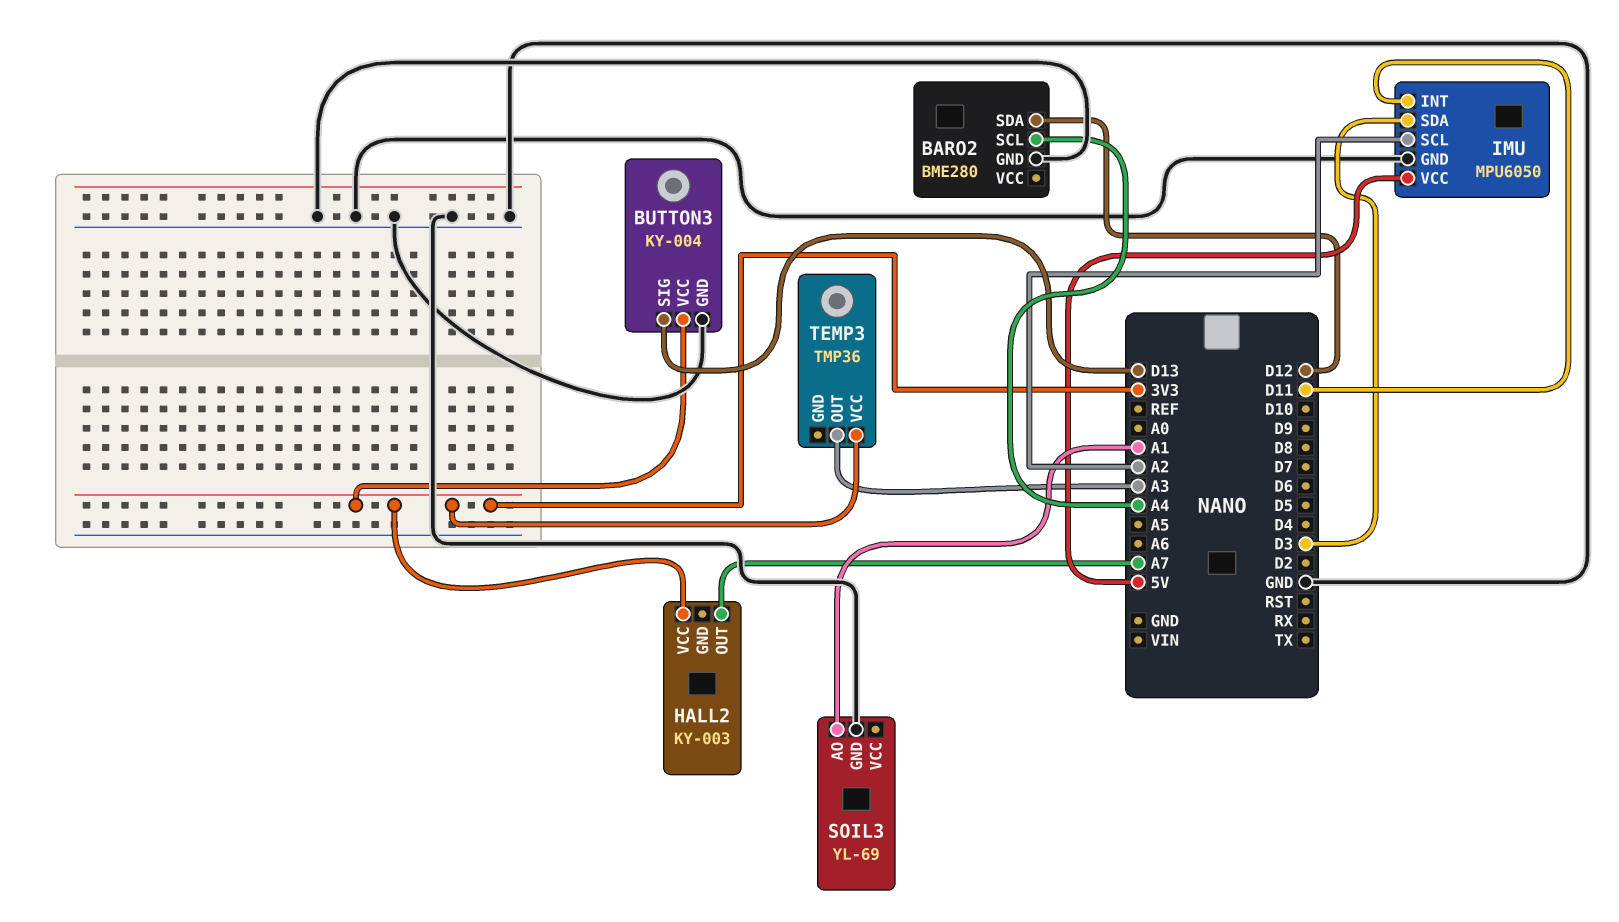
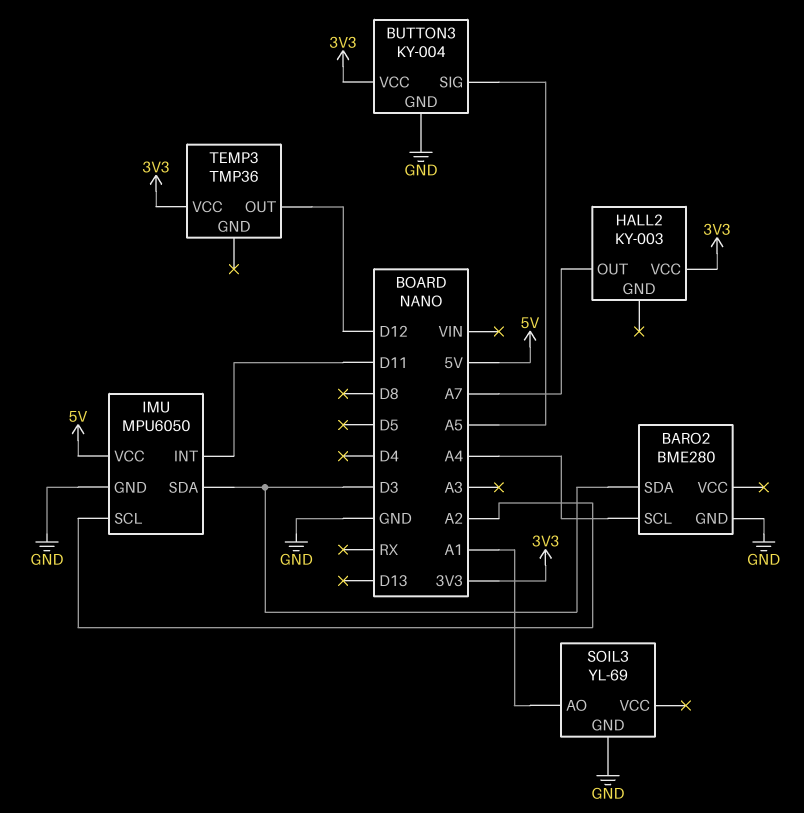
BARO2 pin SDA: D12 -> D3
BUTTON3 pin SIG: D13 -> A5
TEMP3 pin OUT: A3 -> D12

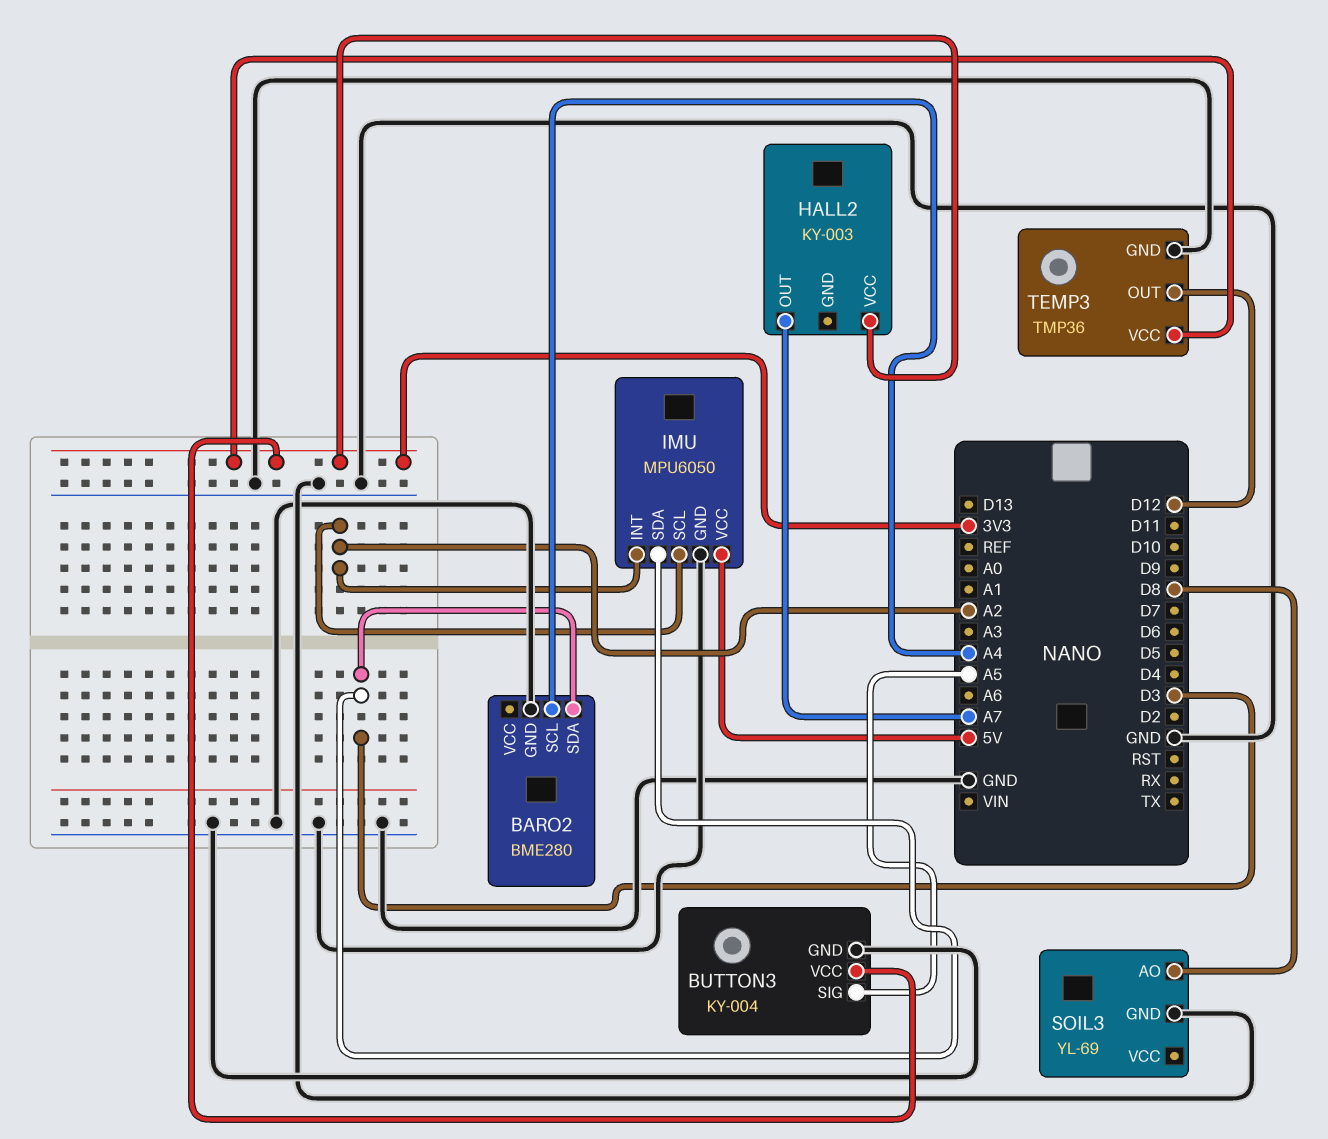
IMU pin INT: D11 -> A2
SOIL3 pin AO: A1 -> D8
TEMP3 pin GND: none -> GND

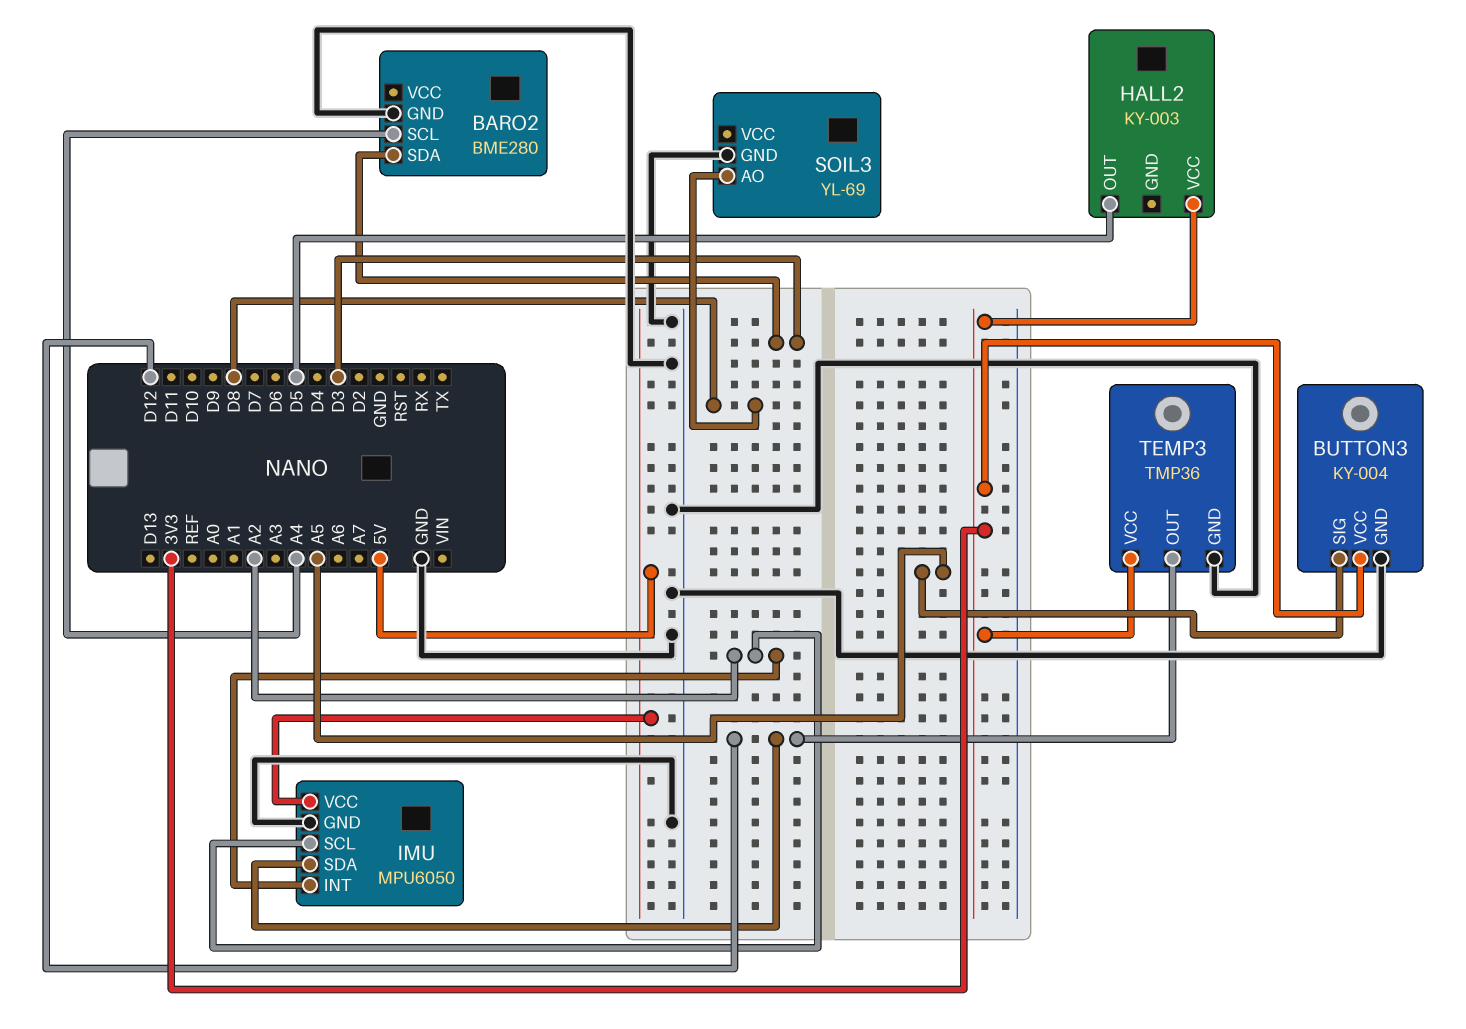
HALL2 pin OUT: A7 -> D5
IMU pin SDA: D3 -> D12

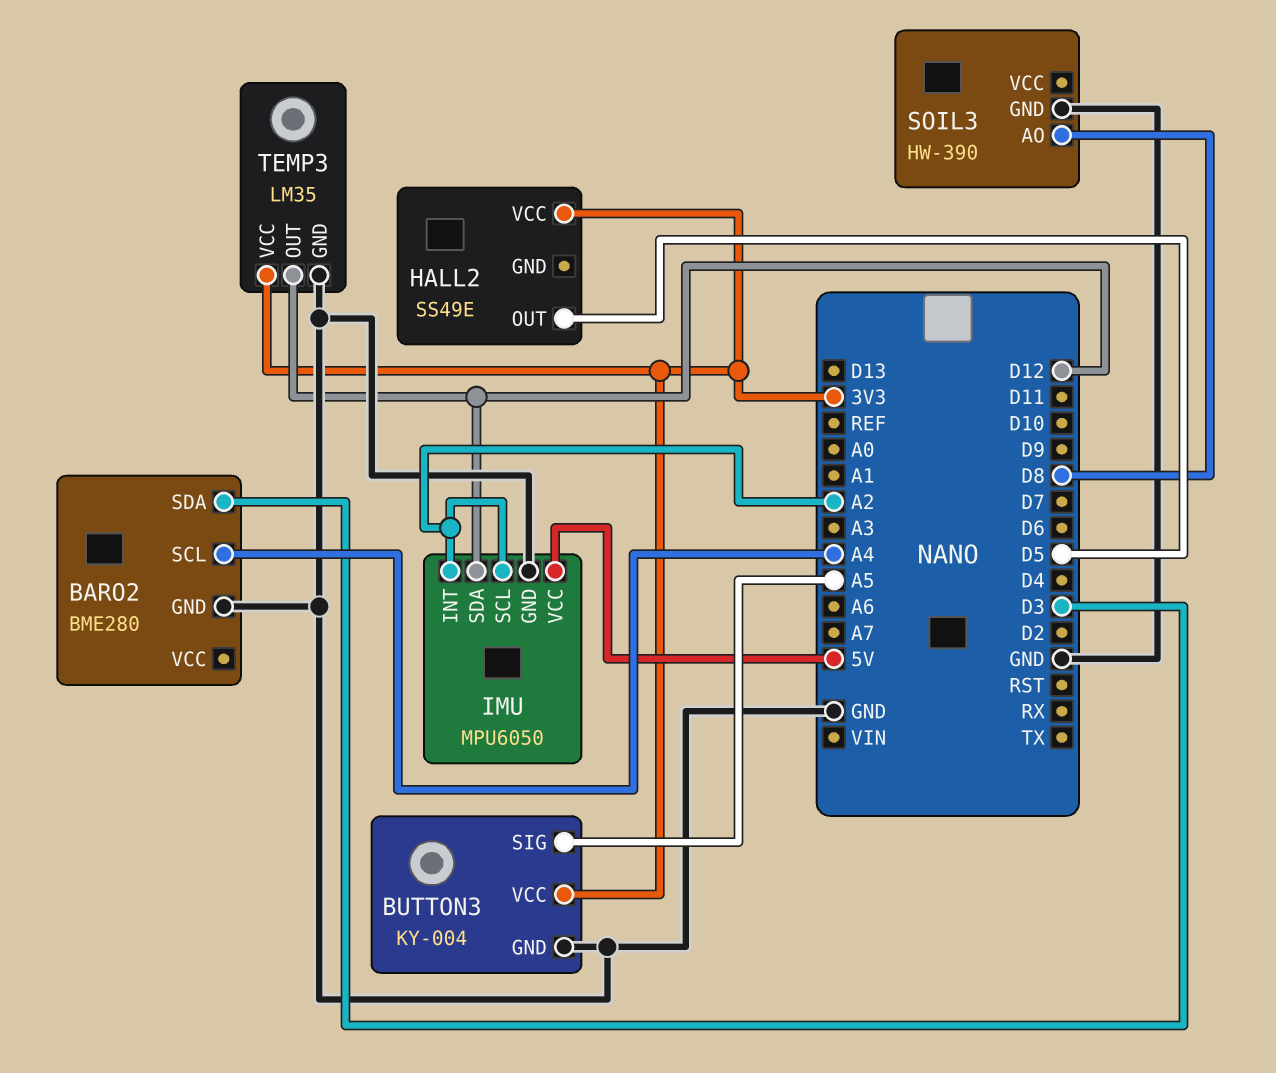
HALL2: KY-003 -> SS49E
SOIL3: YL-69 -> HW-390
TEMP3: TMP36 -> LM35

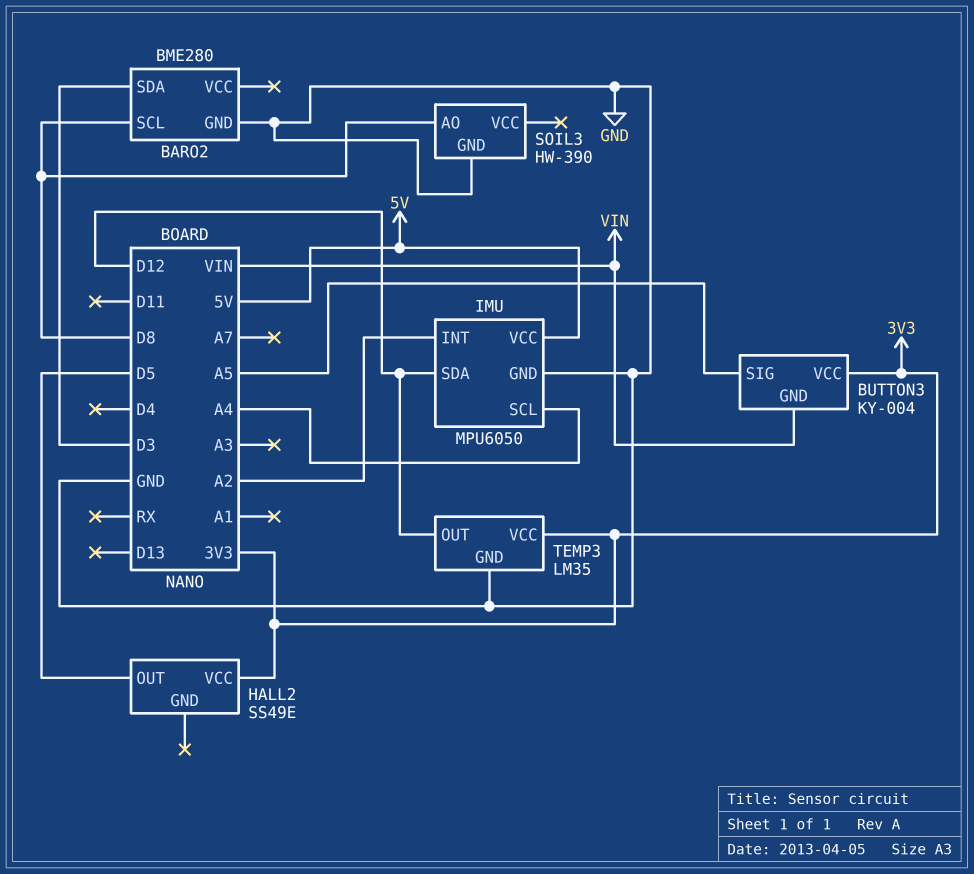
BARO2 pin SCL: A4 -> D8
BUTTON3 pin GND: GND -> VIN
IMU pin SCL: A2 -> A4

